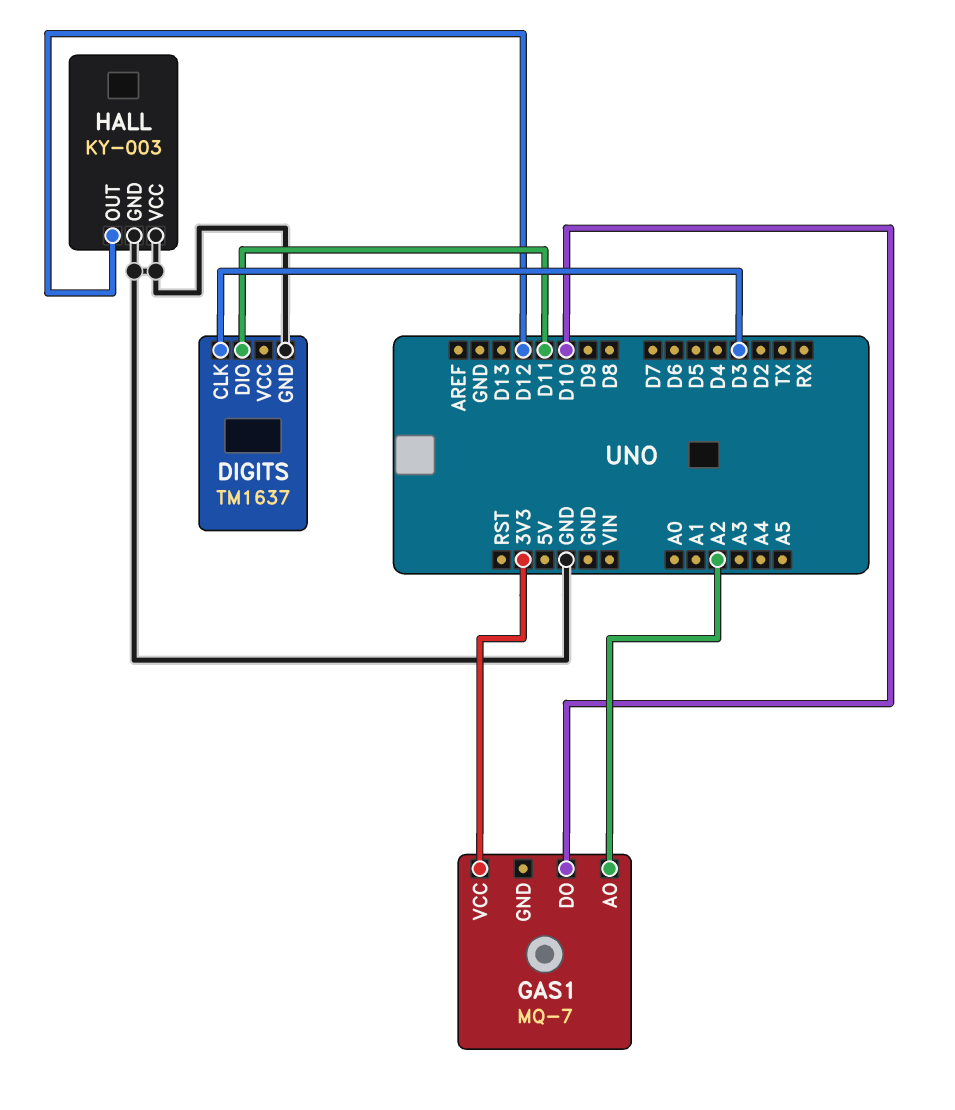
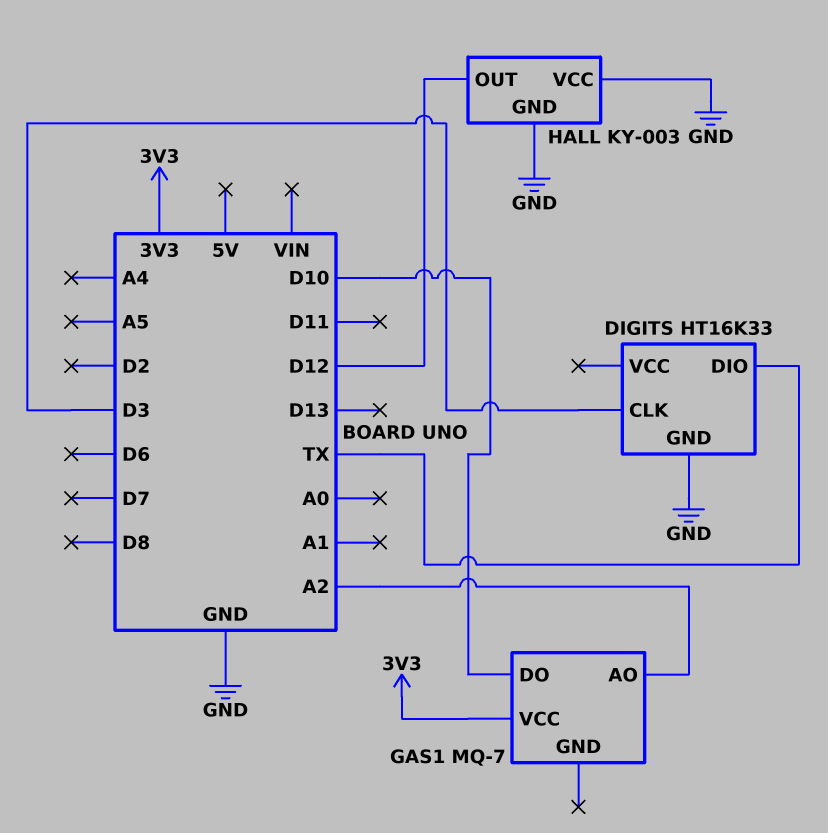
DIGITS: TM1637 -> HT16K33
DIGITS pin DIO: D11 -> TX

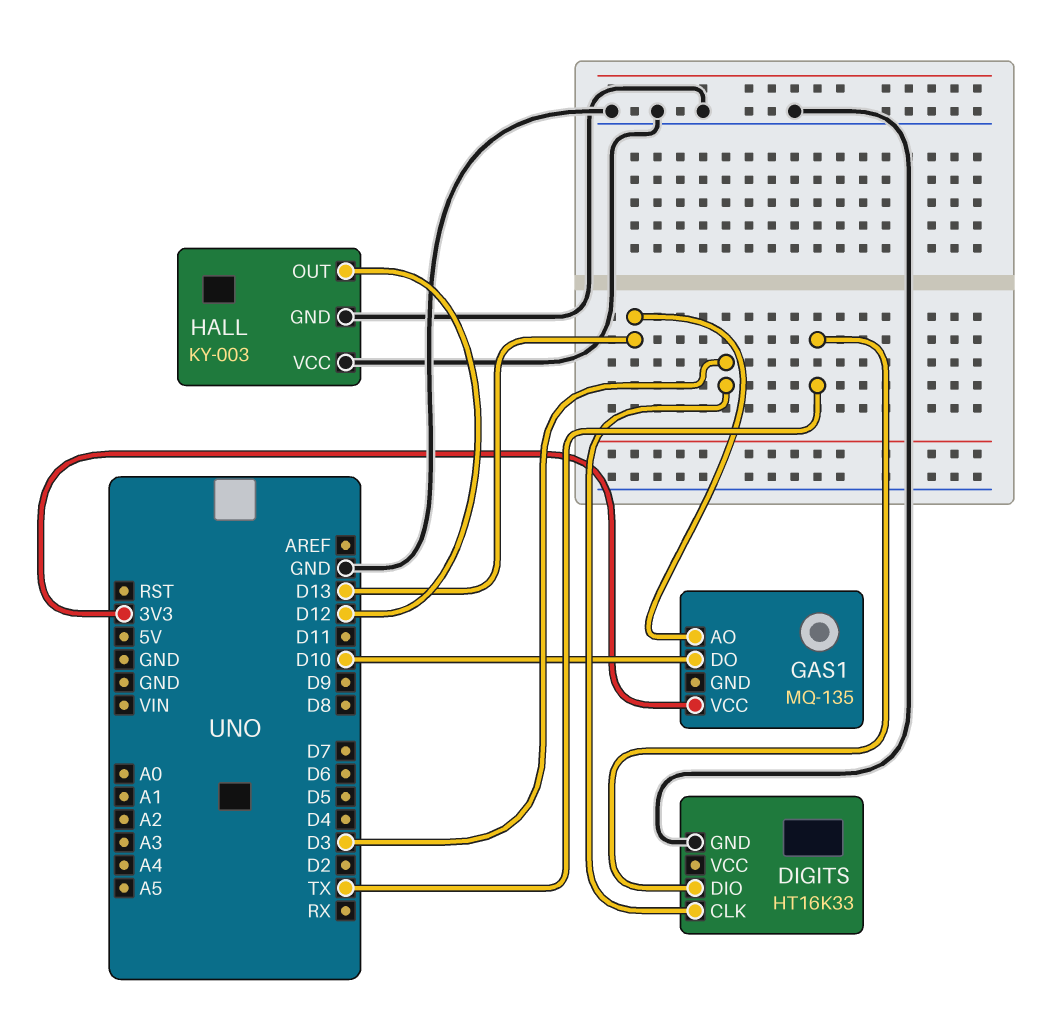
GAS1: MQ-7 -> MQ-135
GAS1 pin AO: A2 -> D13

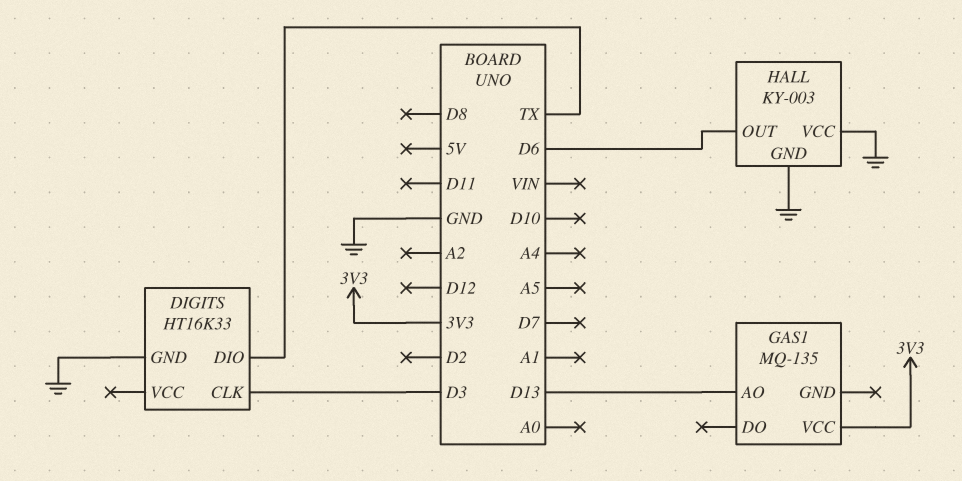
GAS1 pin DO: D10 -> none
HALL pin OUT: D12 -> D6

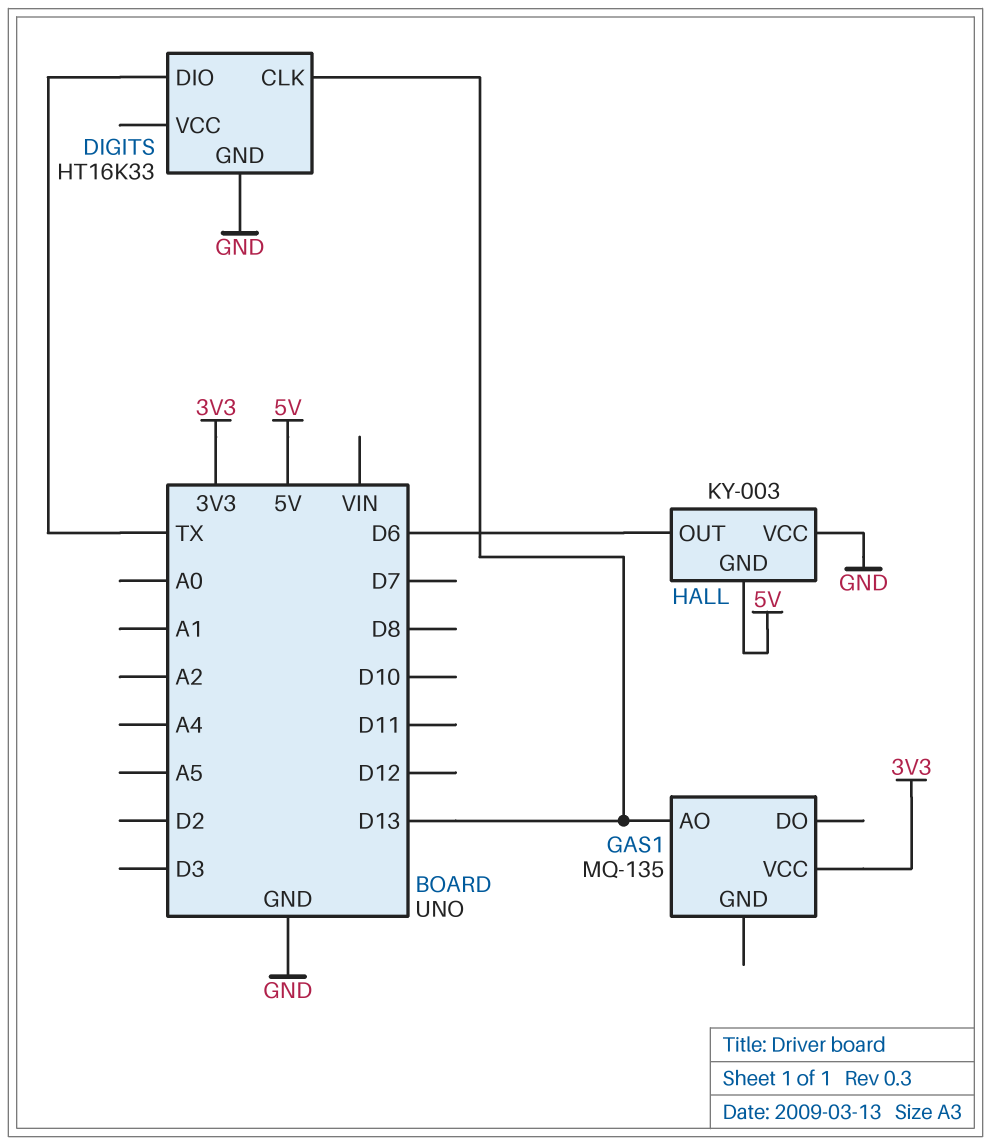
DIGITS pin CLK: D3 -> D13
HALL pin GND: GND -> 5V

